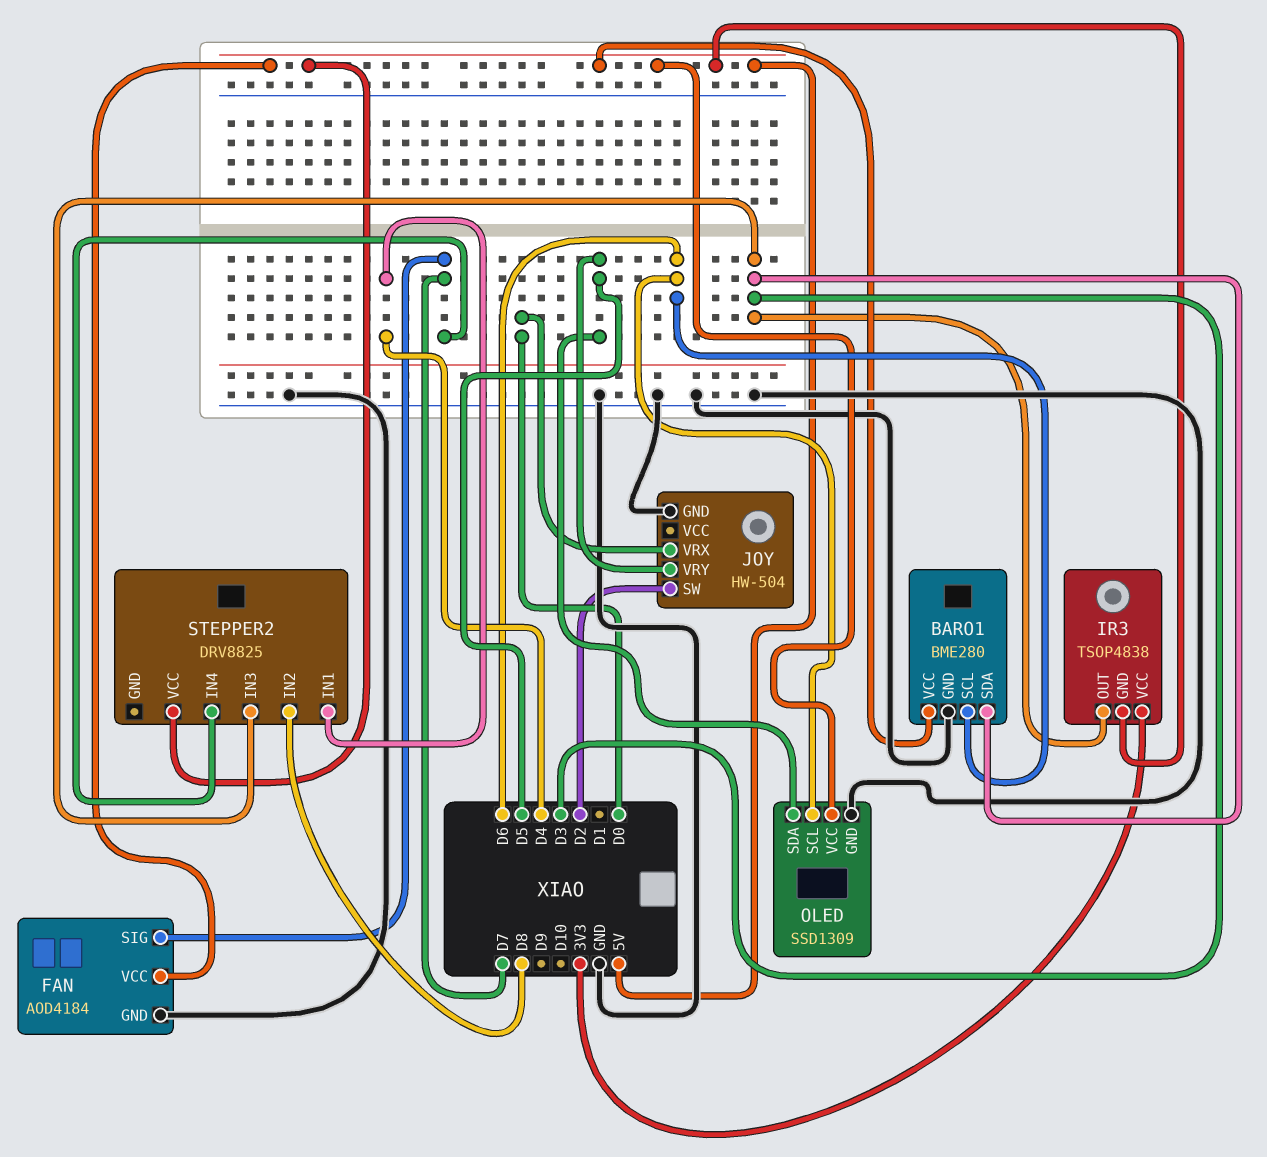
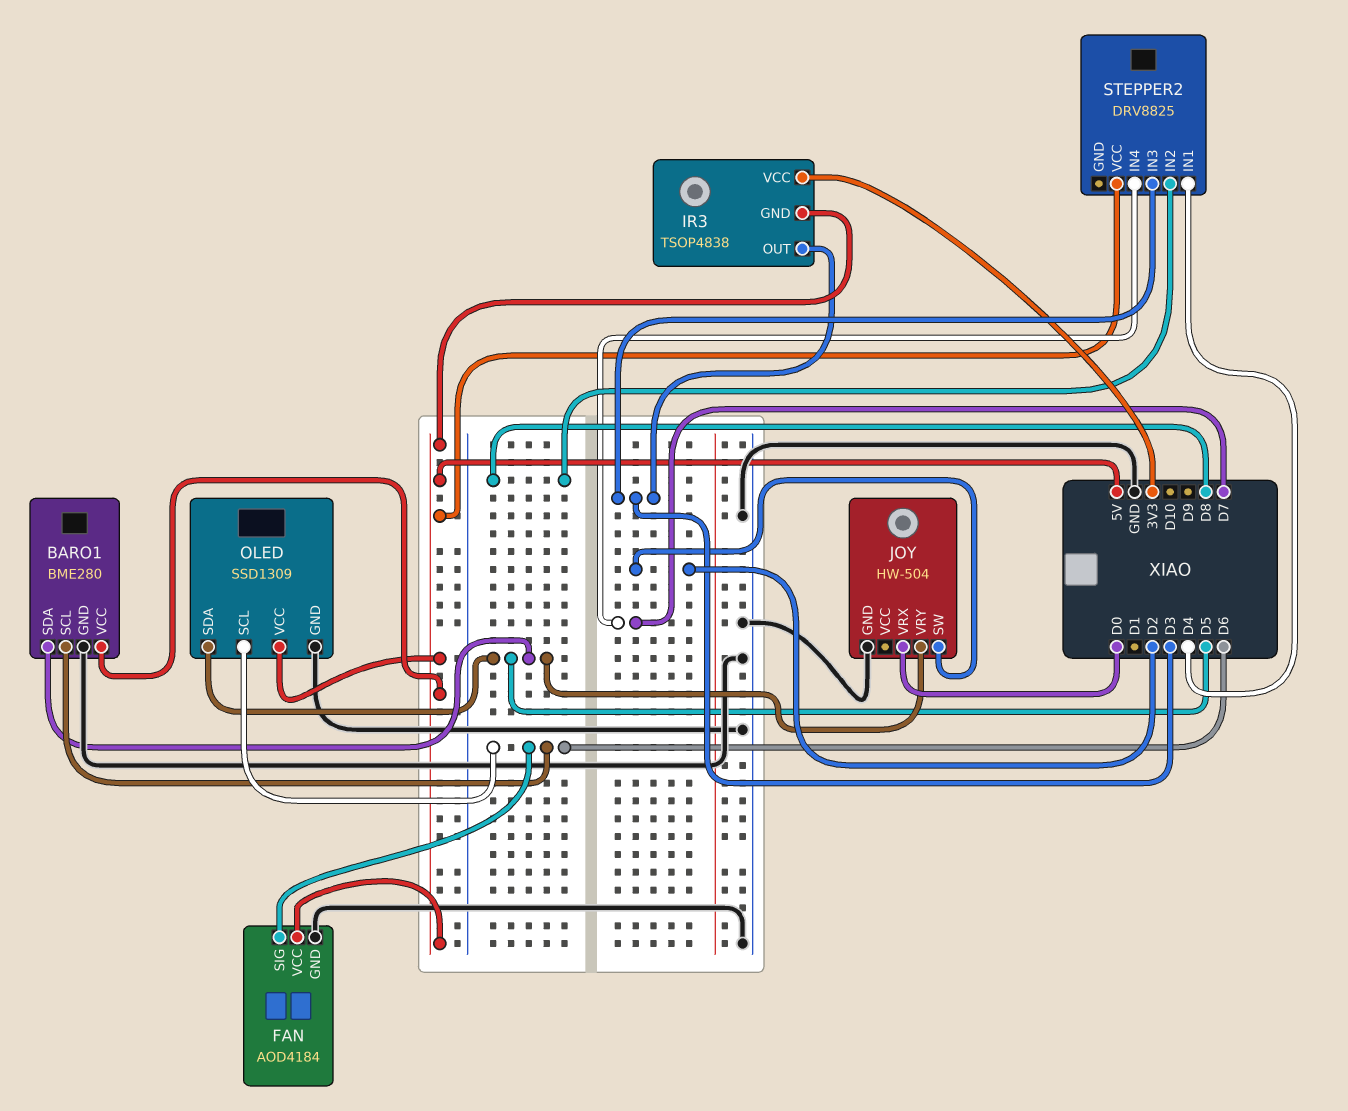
BARO1 pin SDA: D3 -> D5
FAN pin SIG: D7 -> D6

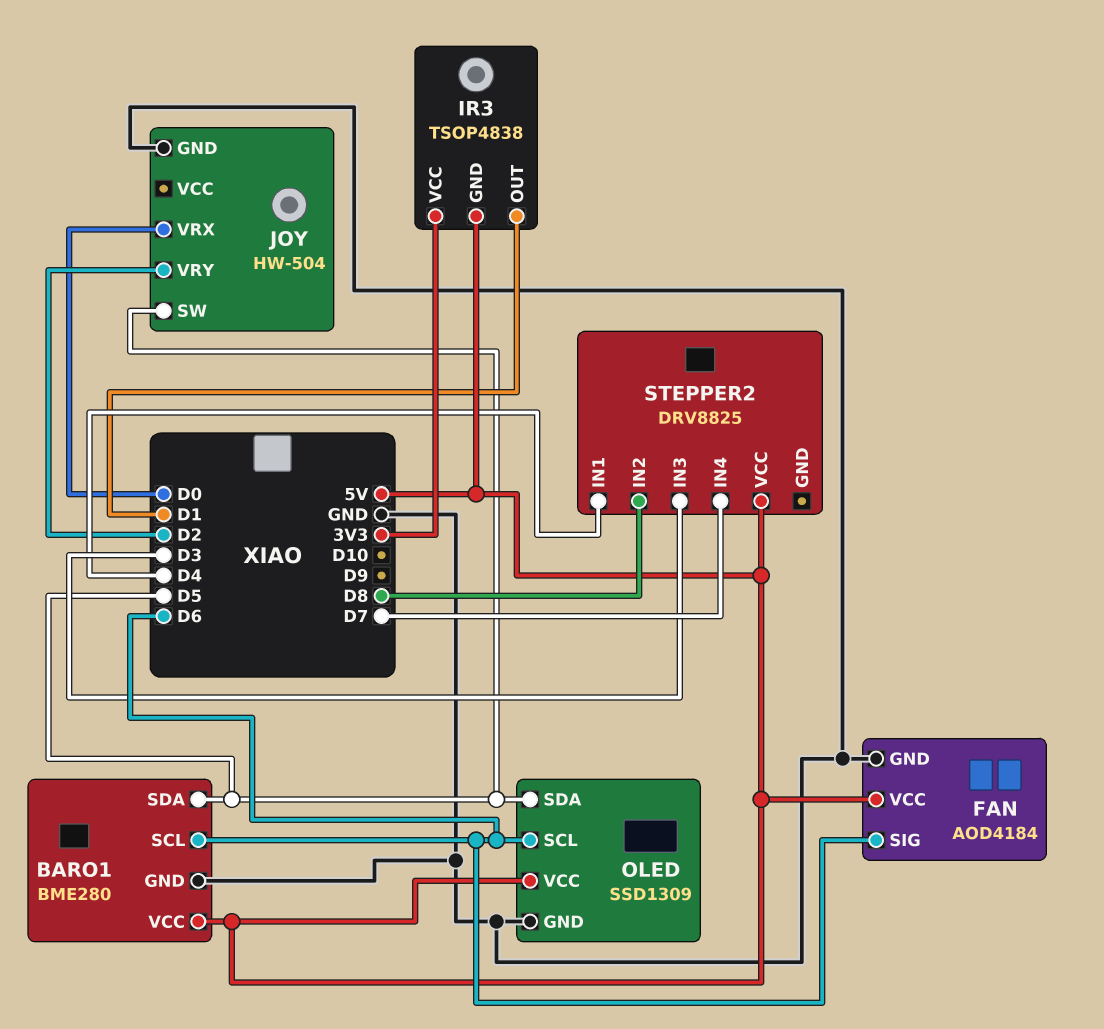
IR3 pin OUT: D3 -> D1
JOY pin SW: D2 -> D5
JOY pin VRY: D5 -> D2

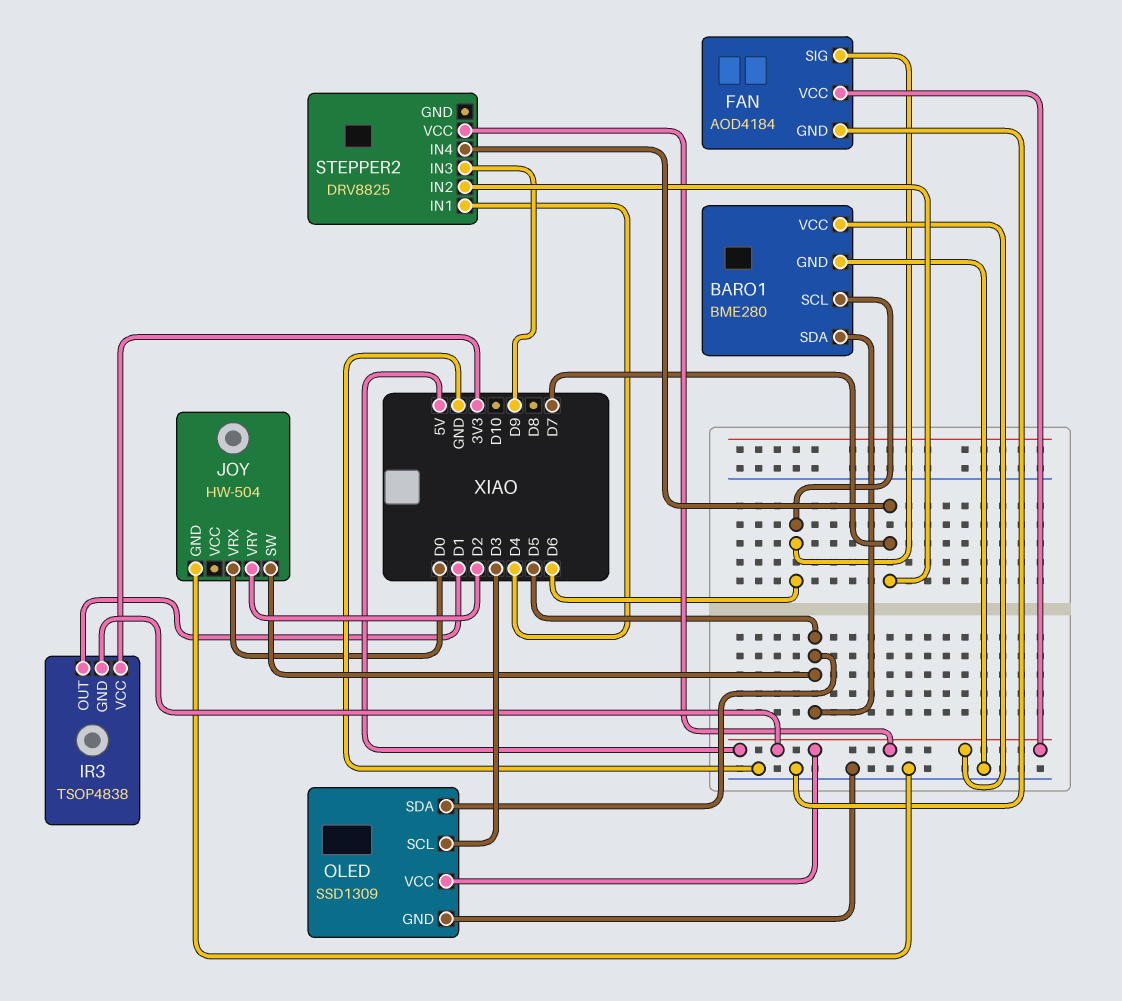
OLED pin SCL: D6 -> D3
STEPPER2 pin IN2: D8 -> D7
STEPPER2 pin IN3: D3 -> D9

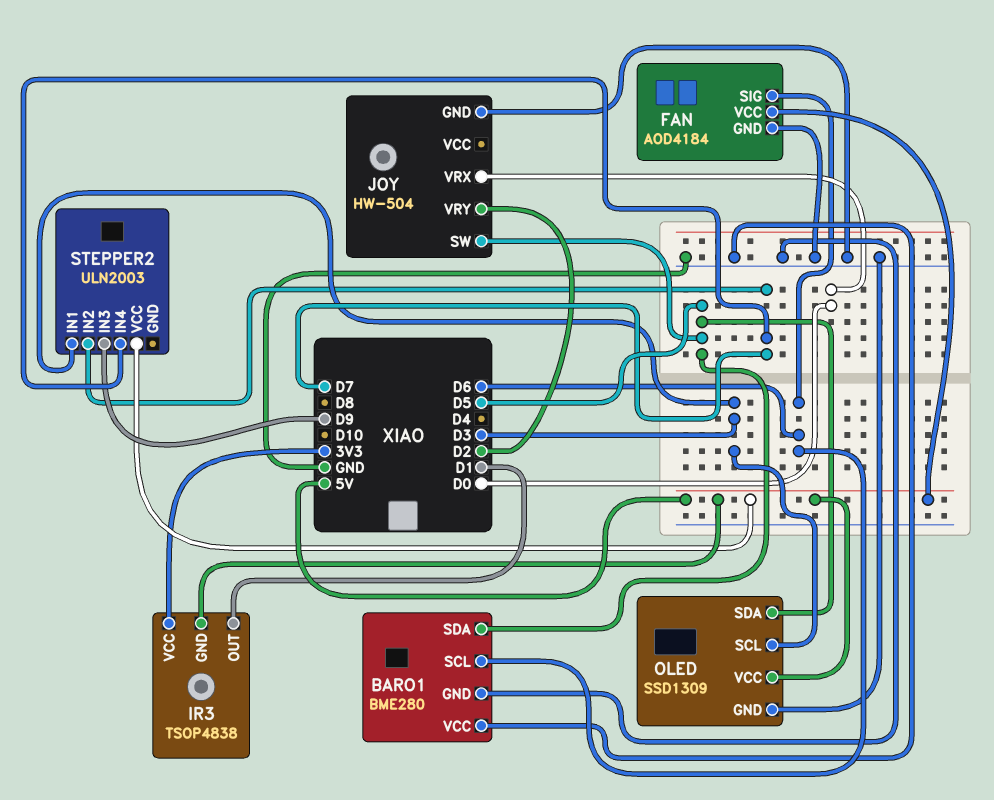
BARO1 pin VCC: 5V -> GND
STEPPER2: DRV8825 -> ULN2003
STEPPER2 pin IN1: D4 -> D3

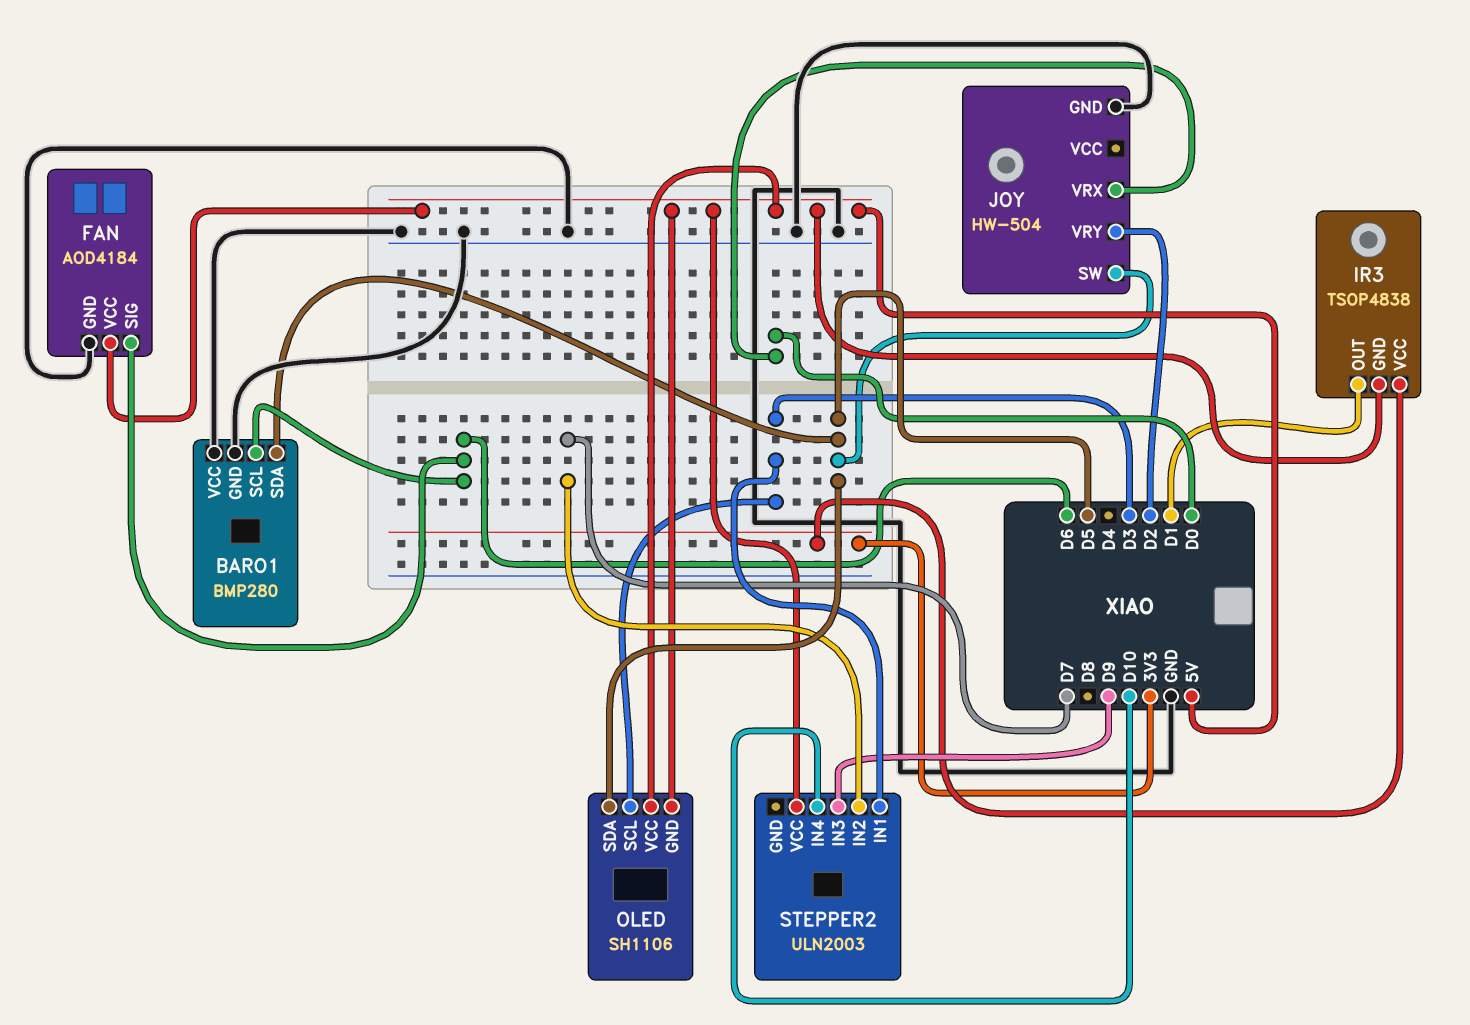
BARO1: BME280 -> BMP280
OLED: SSD1309 -> SH1106
OLED pin GND: GND -> 5V
STEPPER2 pin IN4: D7 -> D10

